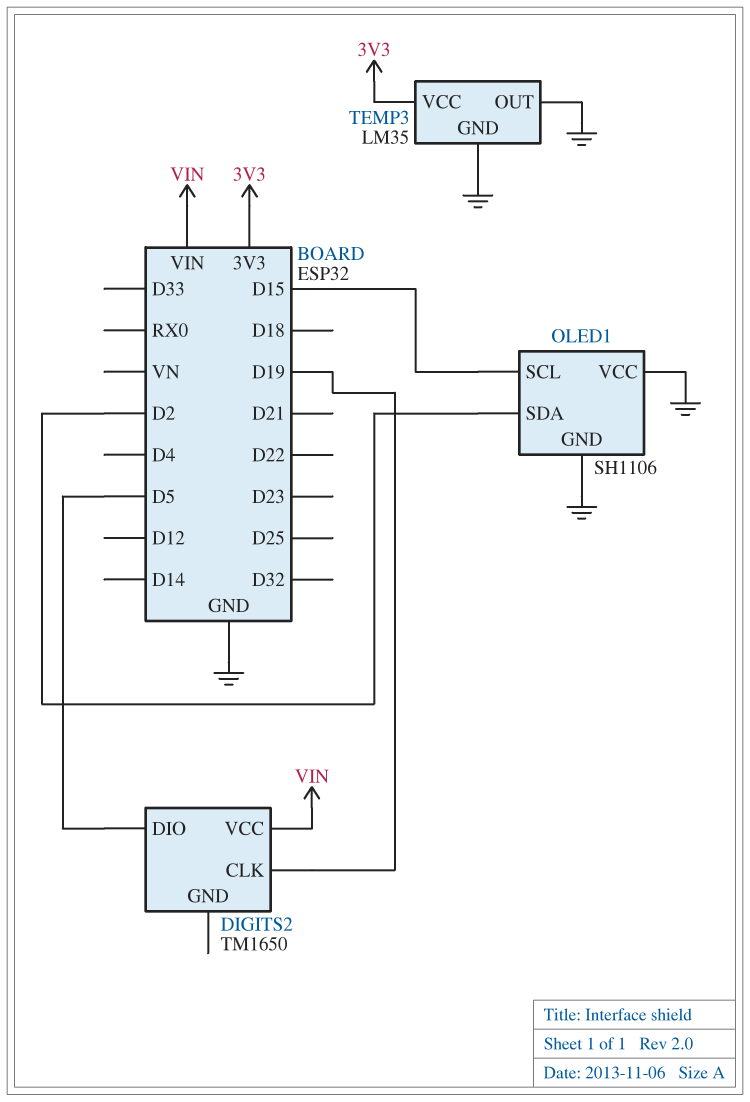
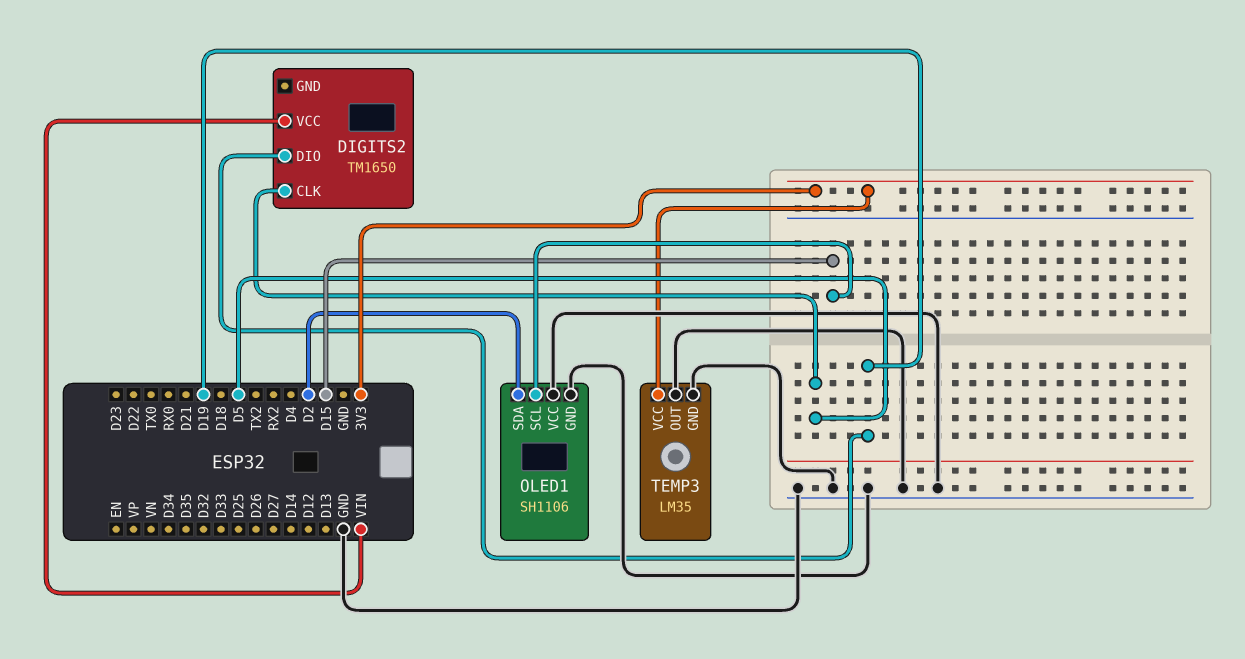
DIGITS2 pin CLK: D19 -> D5
DIGITS2 pin DIO: D5 -> D19

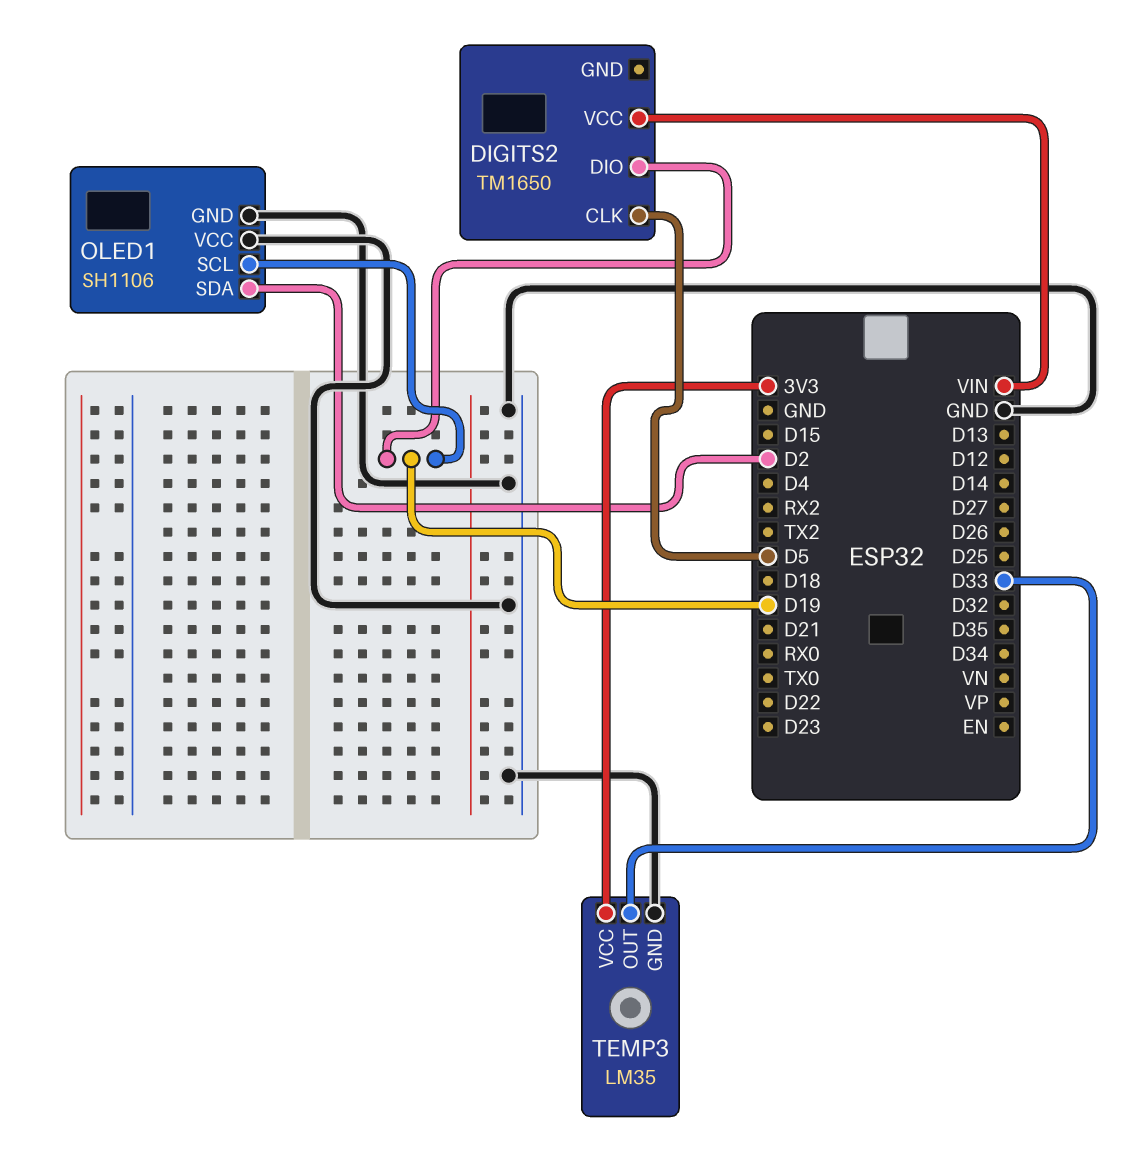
OLED1 pin SCL: D15 -> D19
TEMP3 pin OUT: GND -> D33

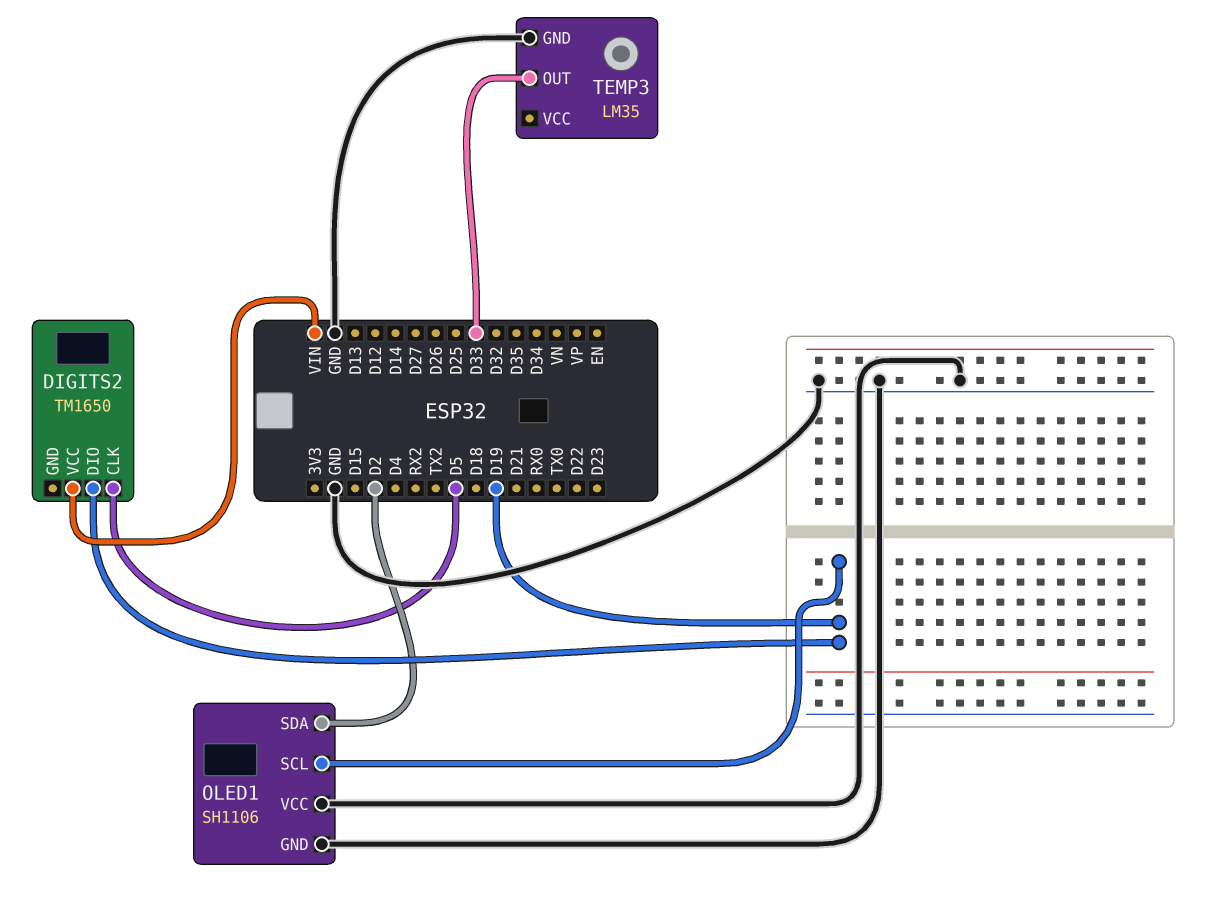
TEMP3 pin VCC: 3V3 -> none

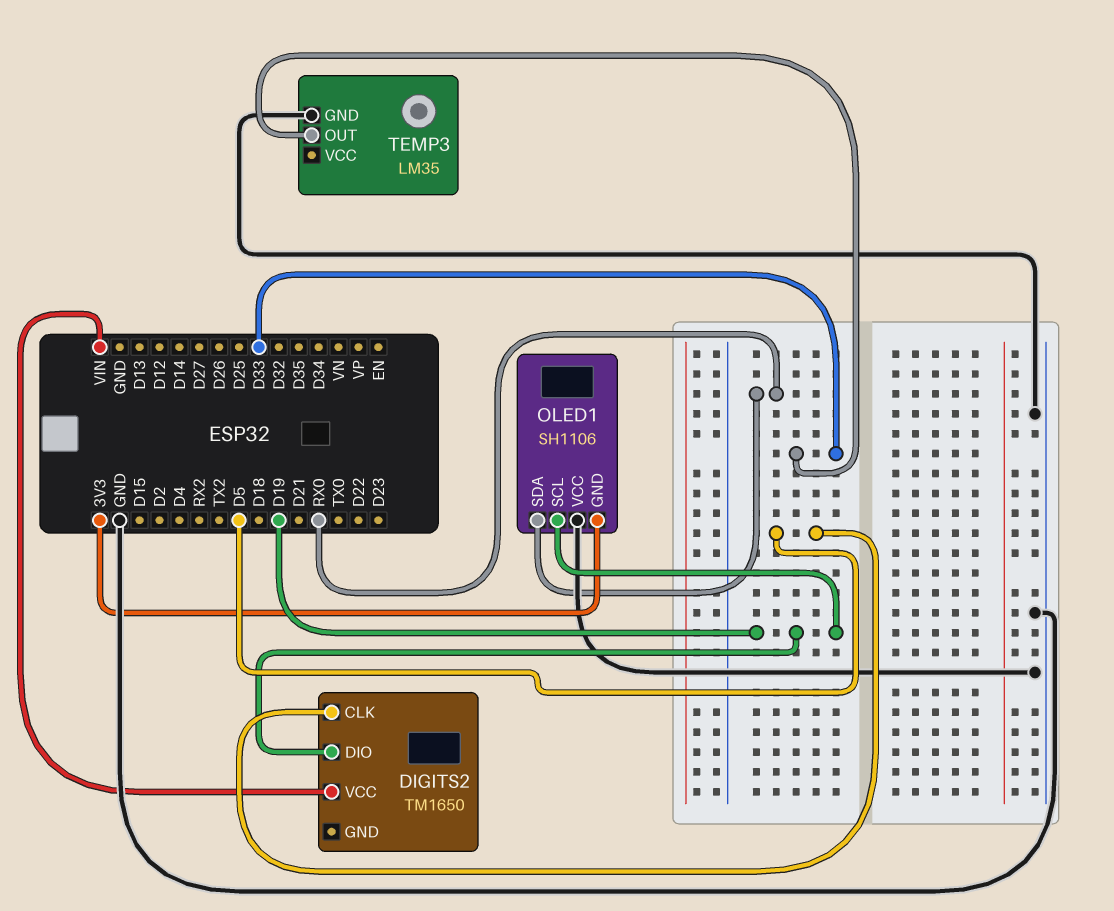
OLED1 pin GND: GND -> 3V3
OLED1 pin SDA: D2 -> RX0

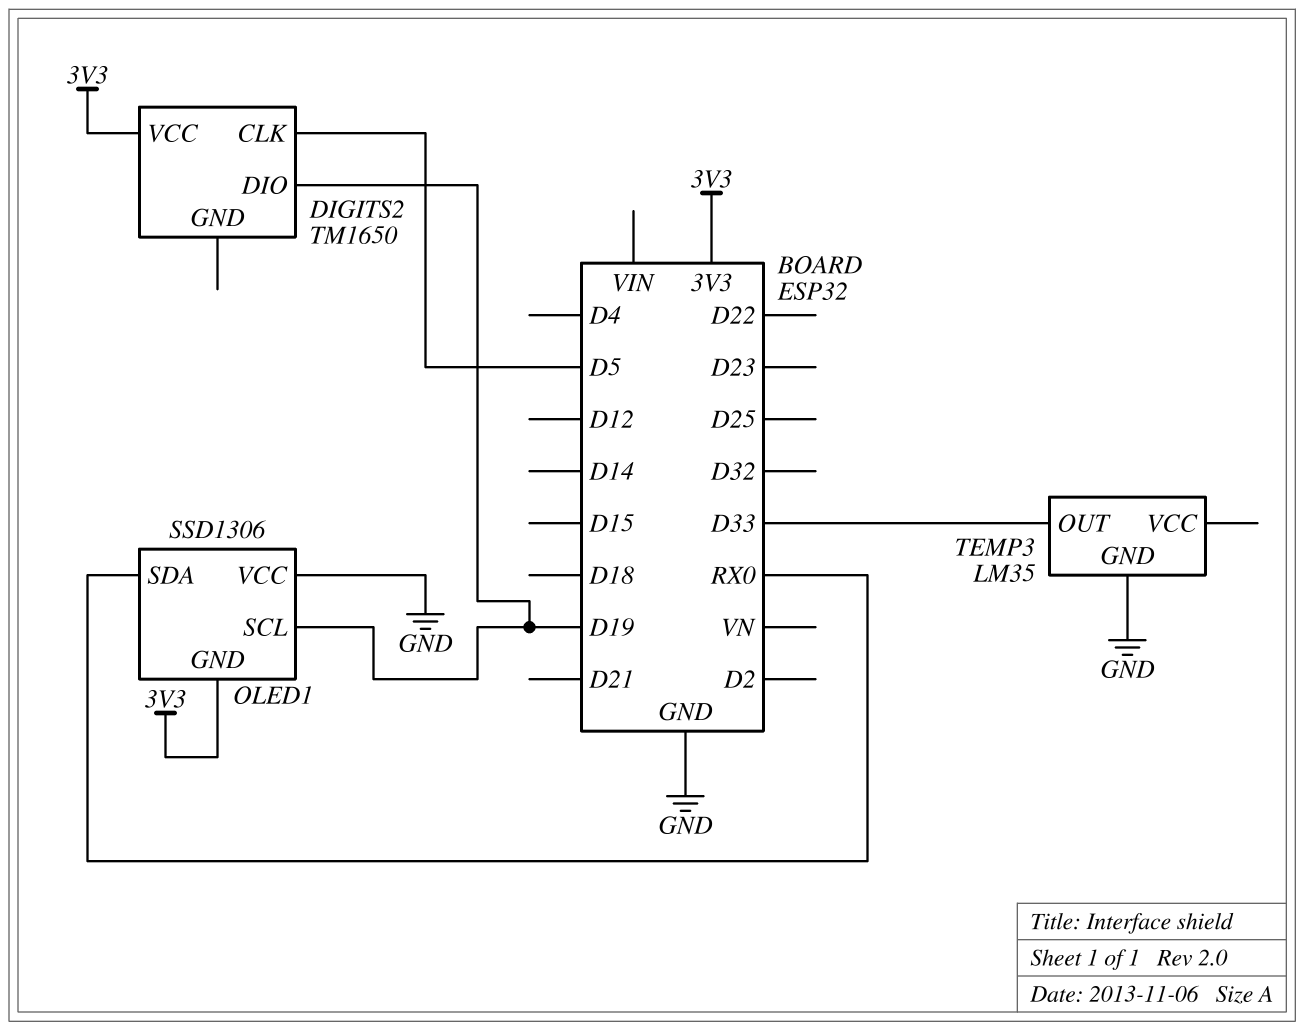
DIGITS2 pin VCC: VIN -> 3V3
OLED1: SH1106 -> SSD1306

